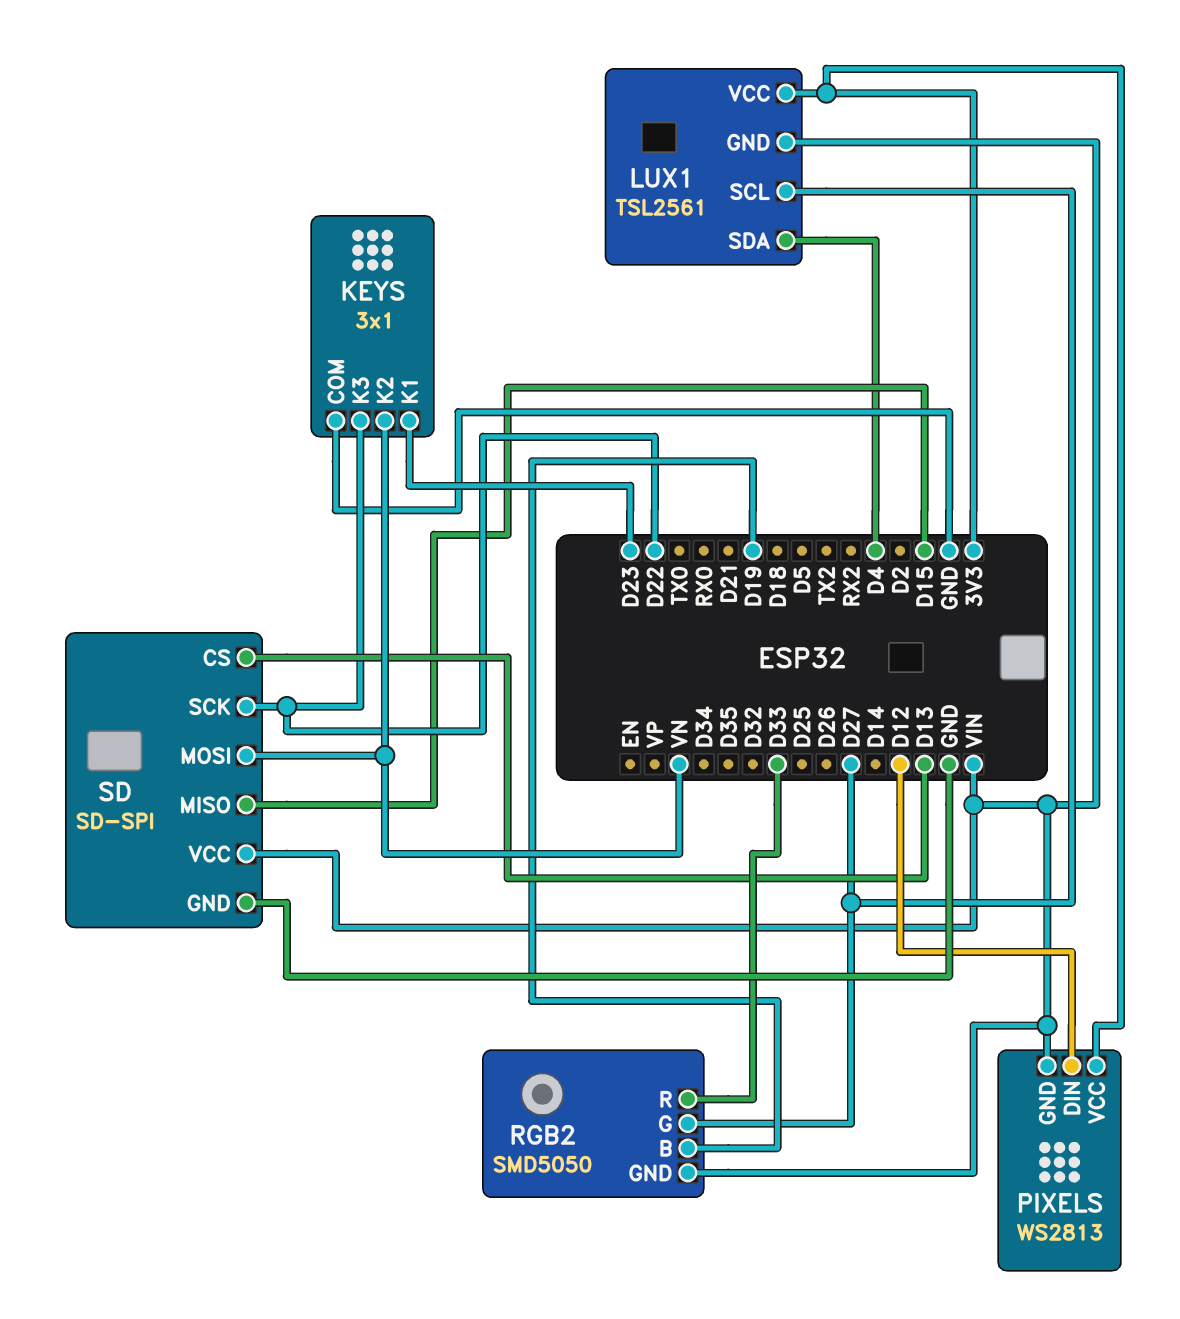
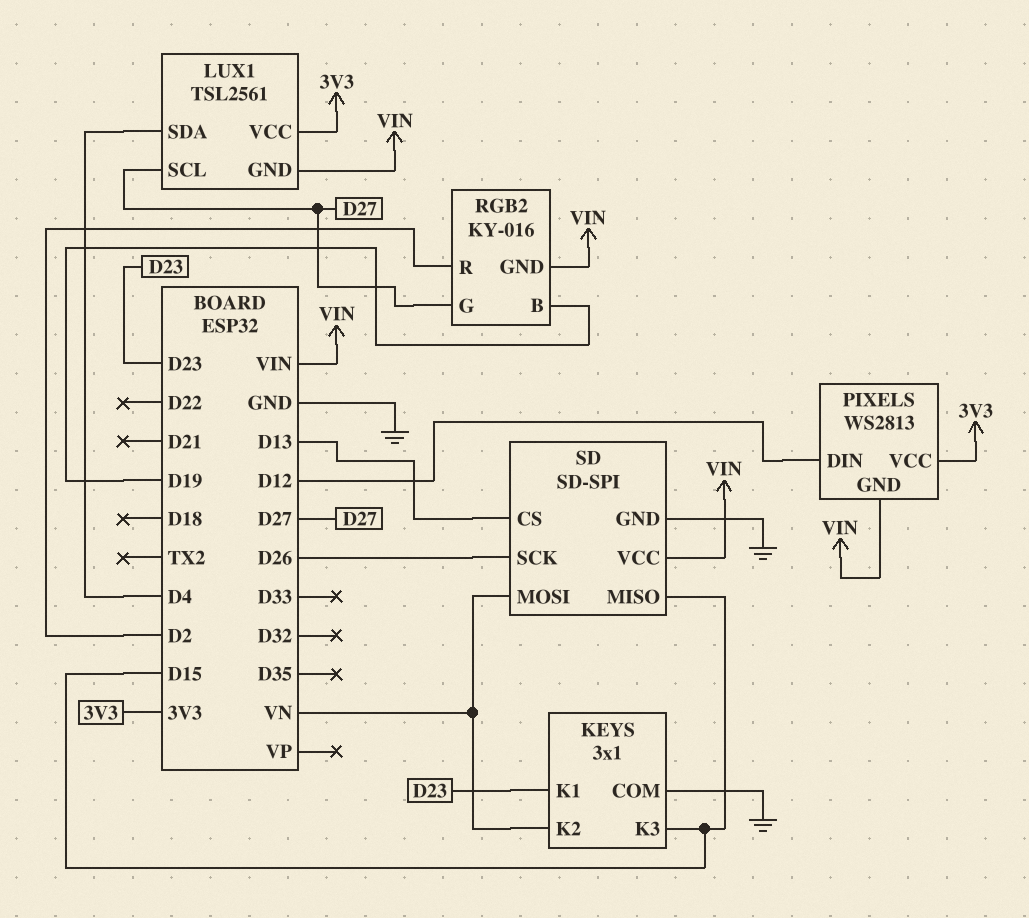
KEYS pin K3: D22 -> D15
RGB2: SMD5050 -> KY-016
RGB2 pin R: D33 -> D2
SD pin SCK: D22 -> D26

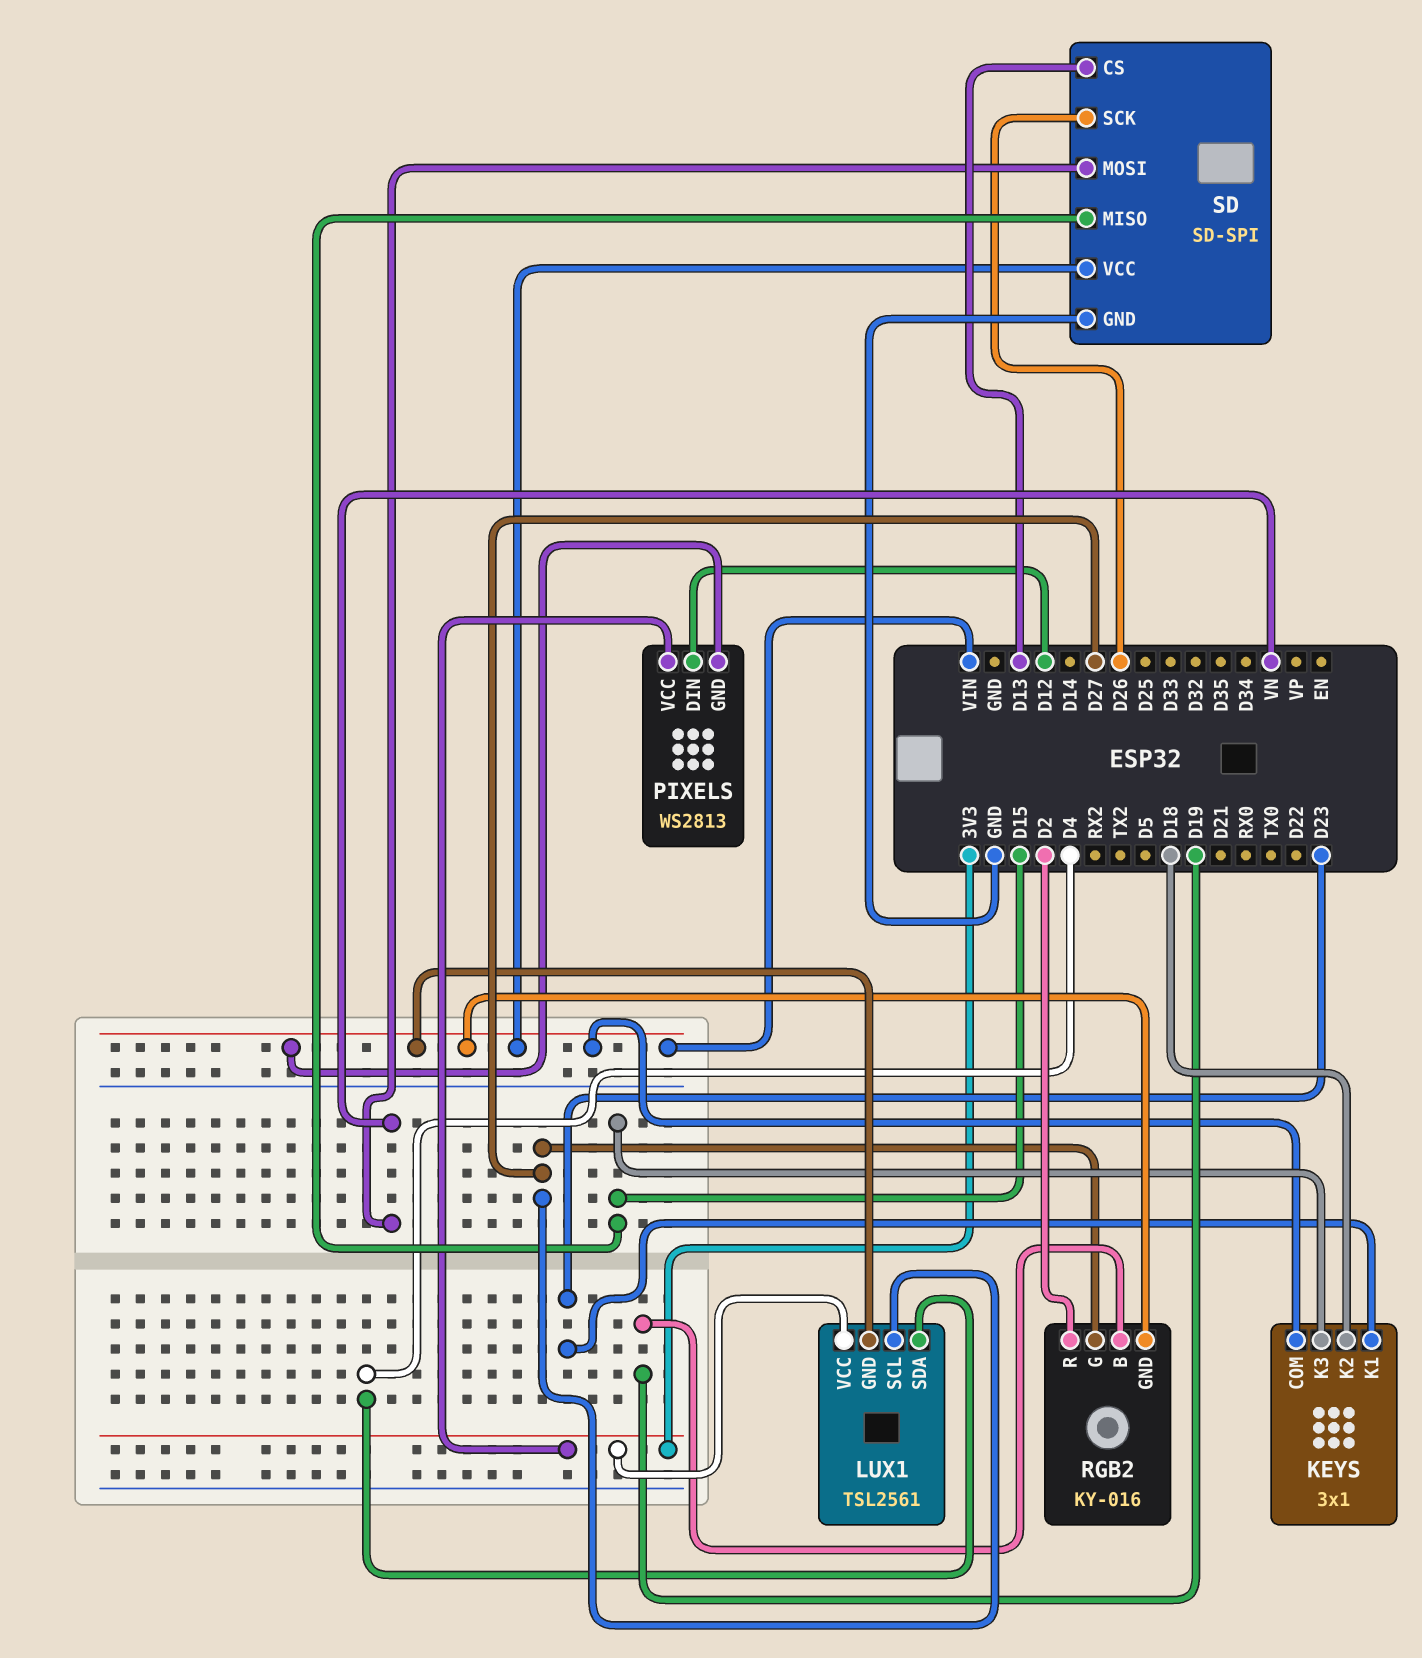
KEYS pin COM: GND -> VIN
KEYS pin K2: VN -> D18

